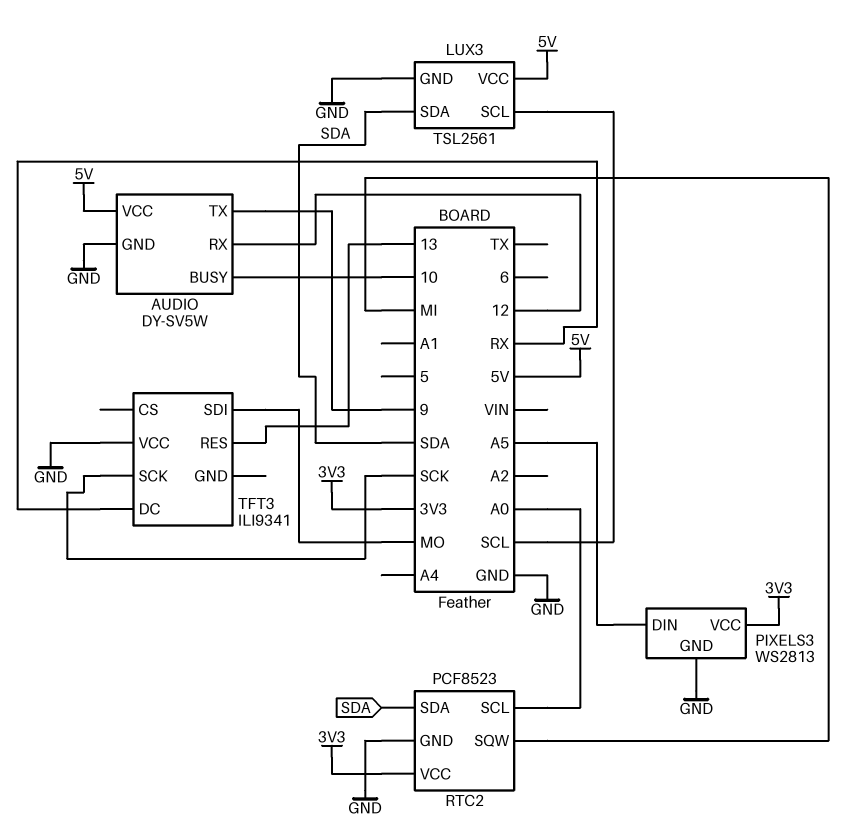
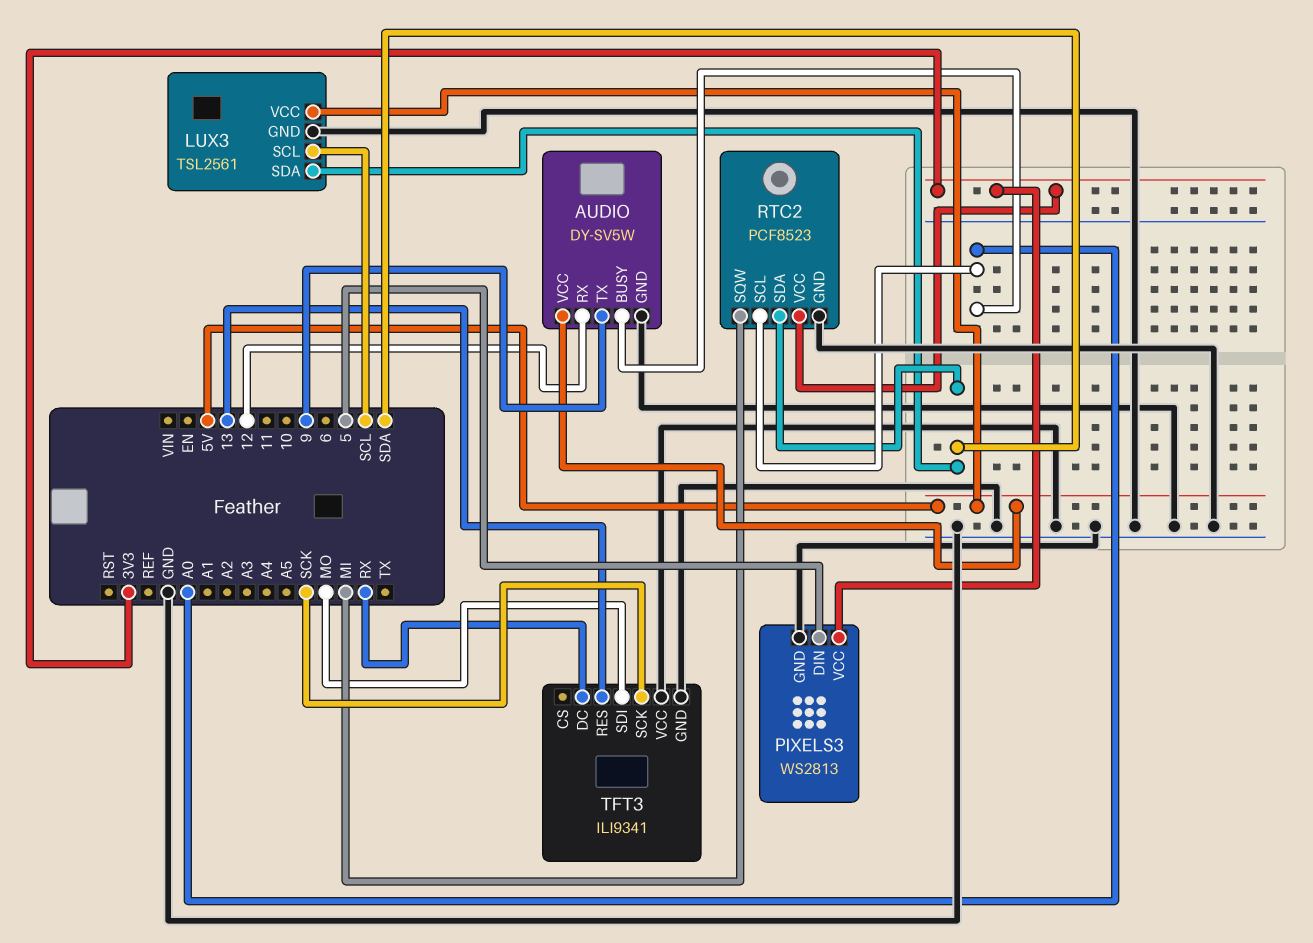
AUDIO pin BUSY: 10 -> A0
PIXELS3 pin DIN: A5 -> 5
TFT3 pin GND: none -> GND

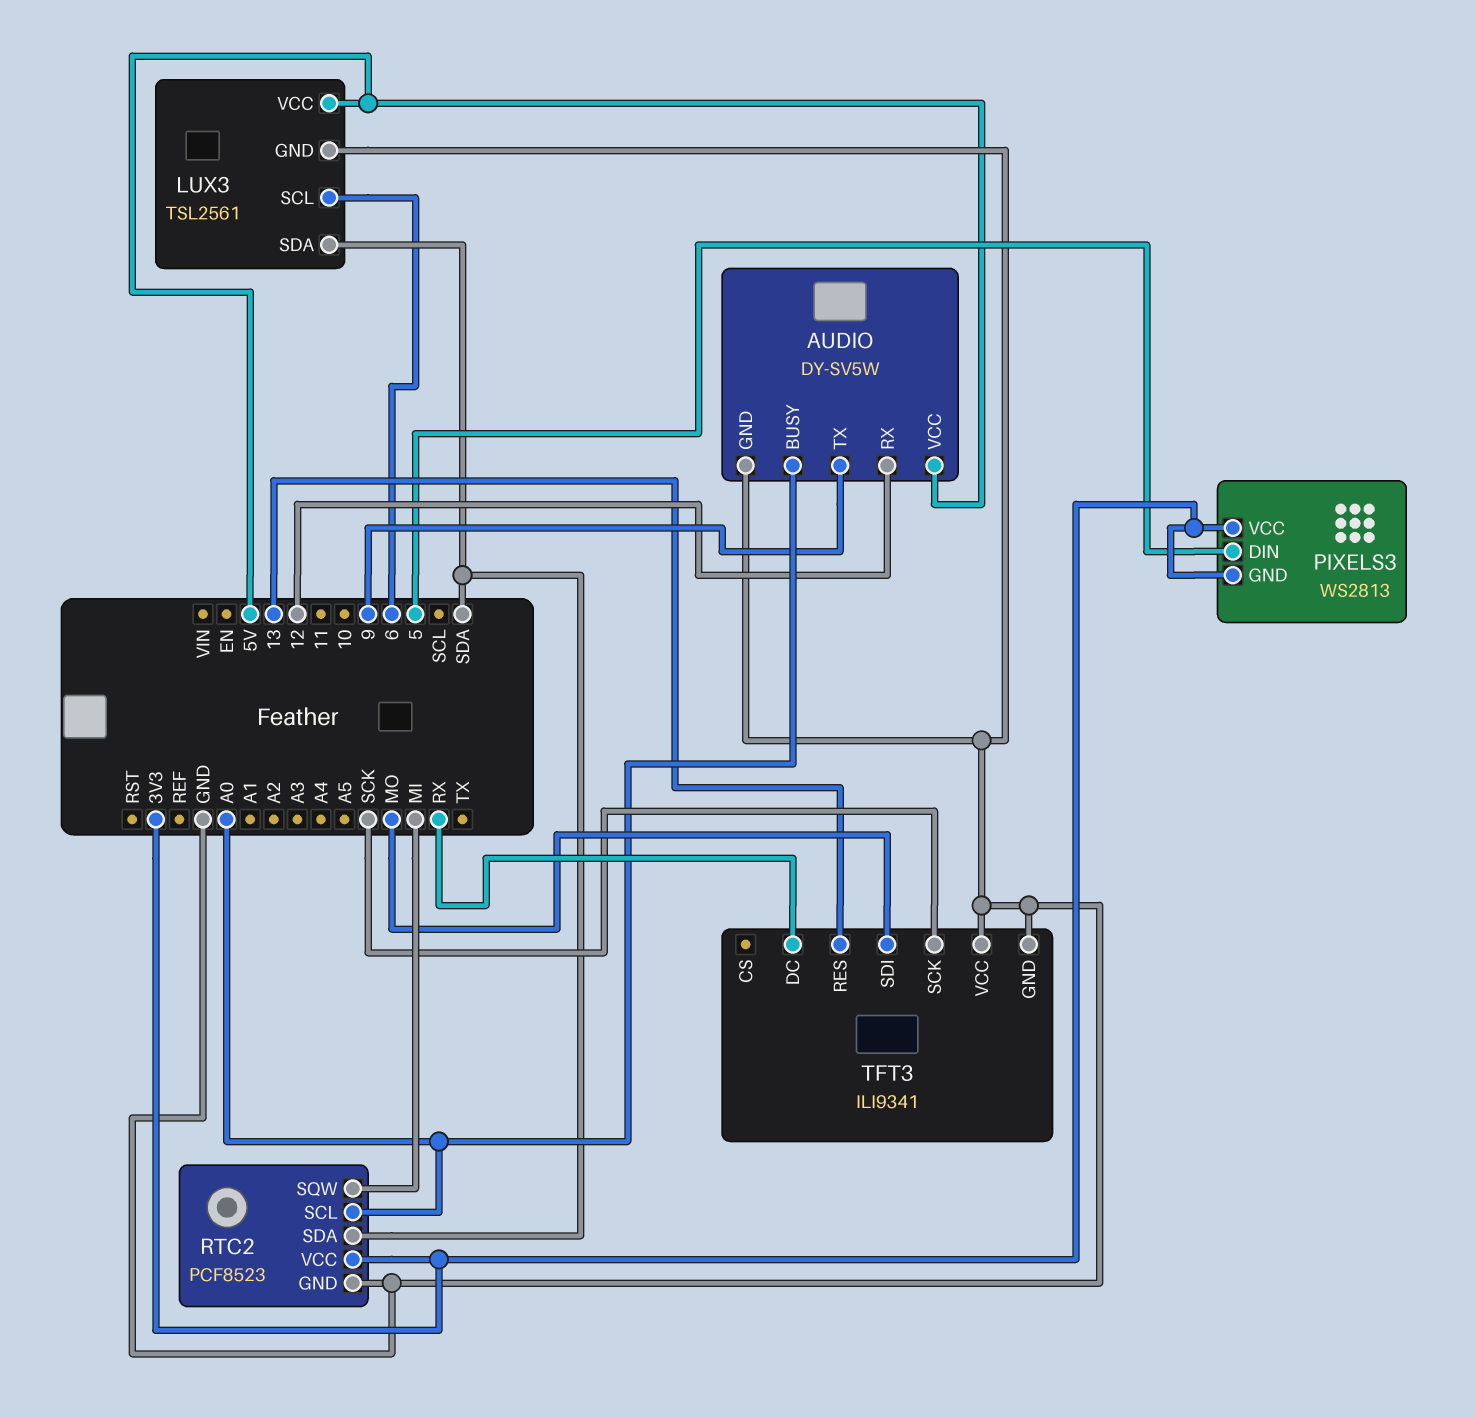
LUX3 pin SCL: SCL -> 6
PIXELS3 pin GND: GND -> 3V3

